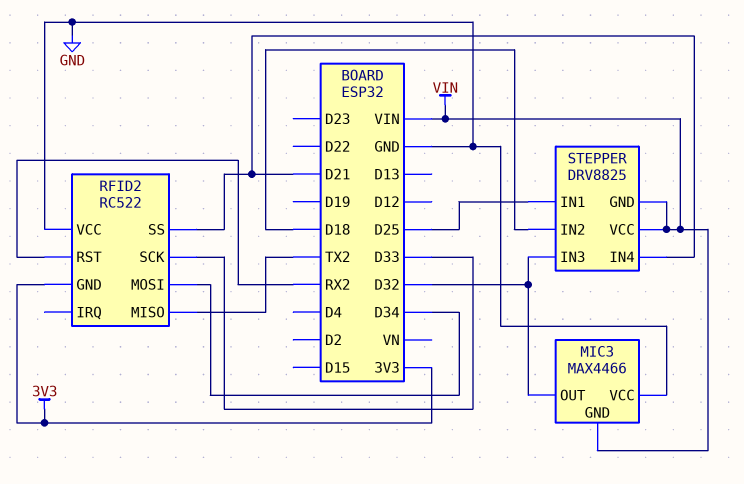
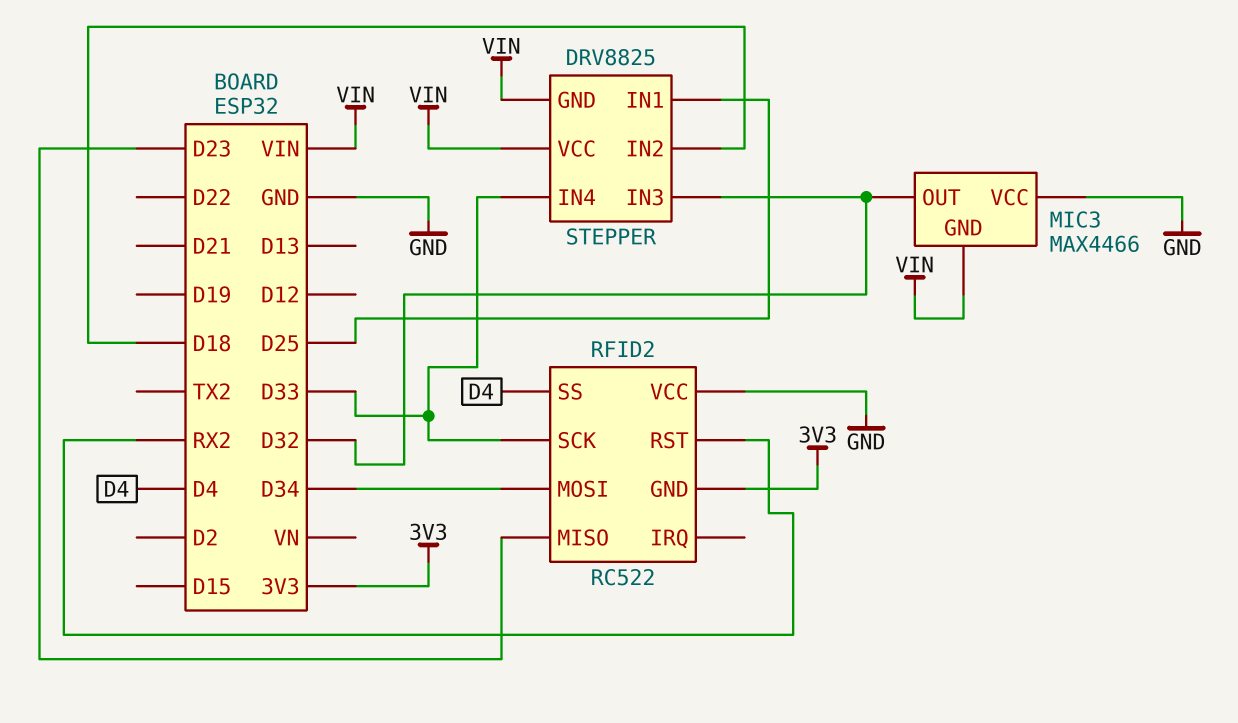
RFID2 pin MISO: TX2 -> D23
RFID2 pin SS: D21 -> D4
STEPPER pin IN4: D21 -> D33

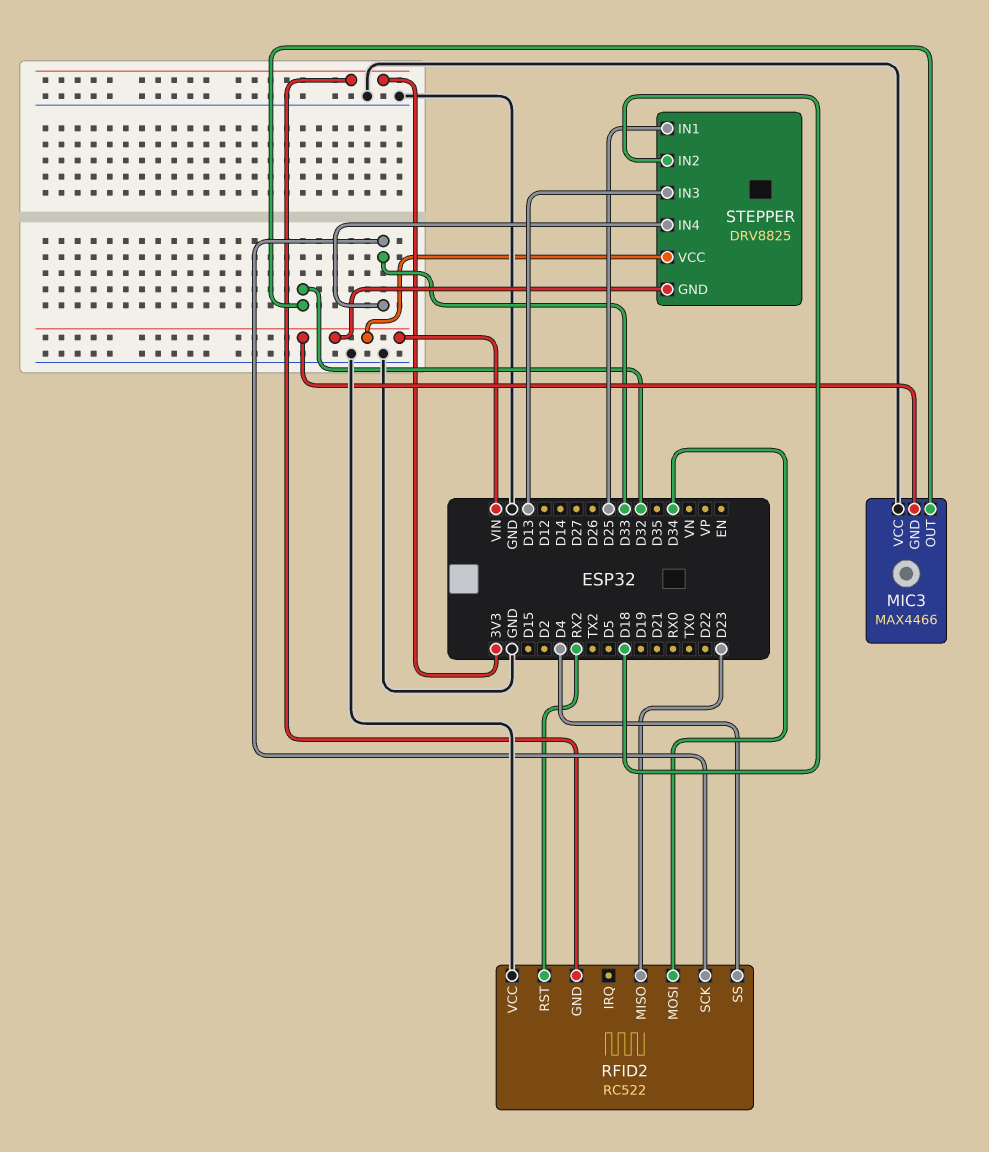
STEPPER pin IN3: D32 -> D13

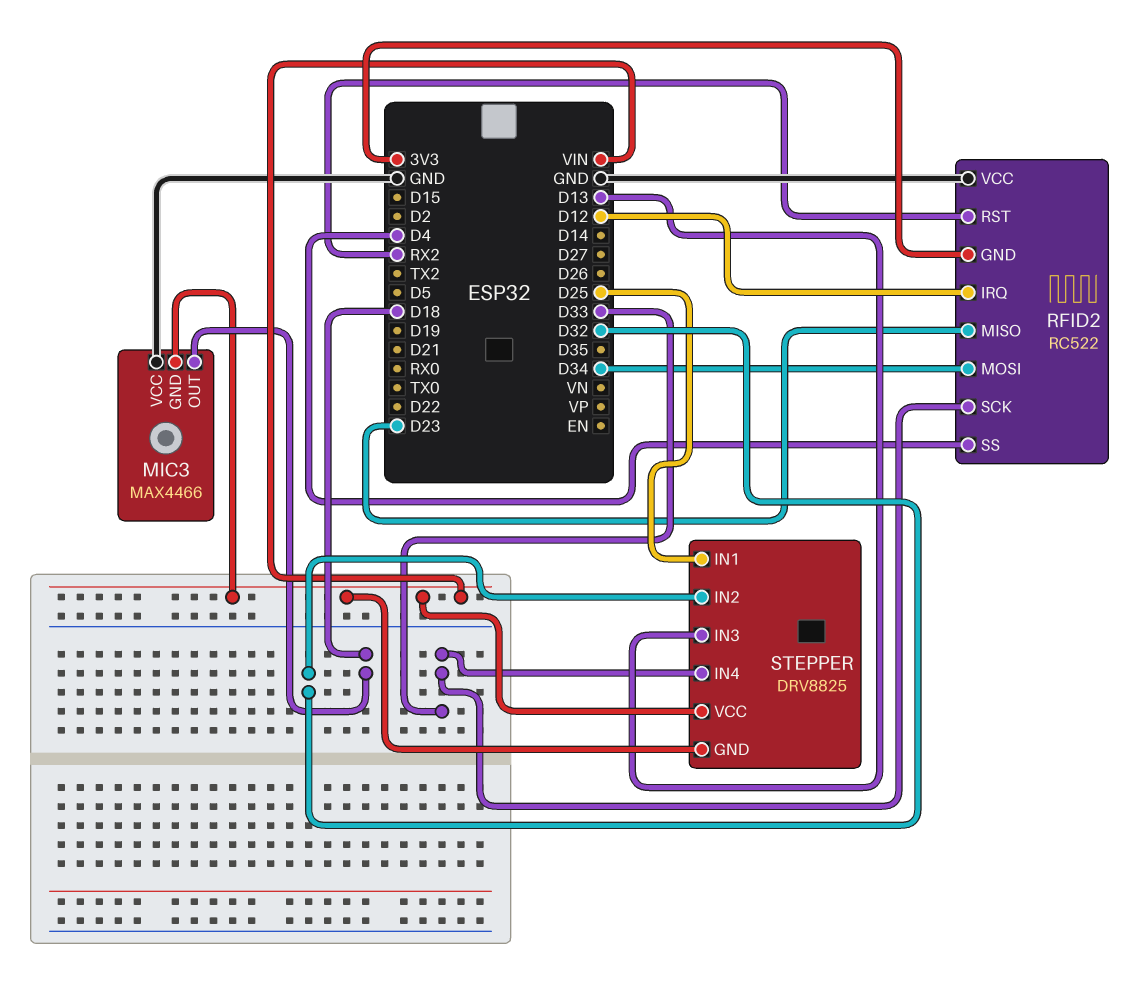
MIC3 pin OUT: D32 -> D18
RFID2 pin IRQ: none -> D12
STEPPER pin IN2: D18 -> D32

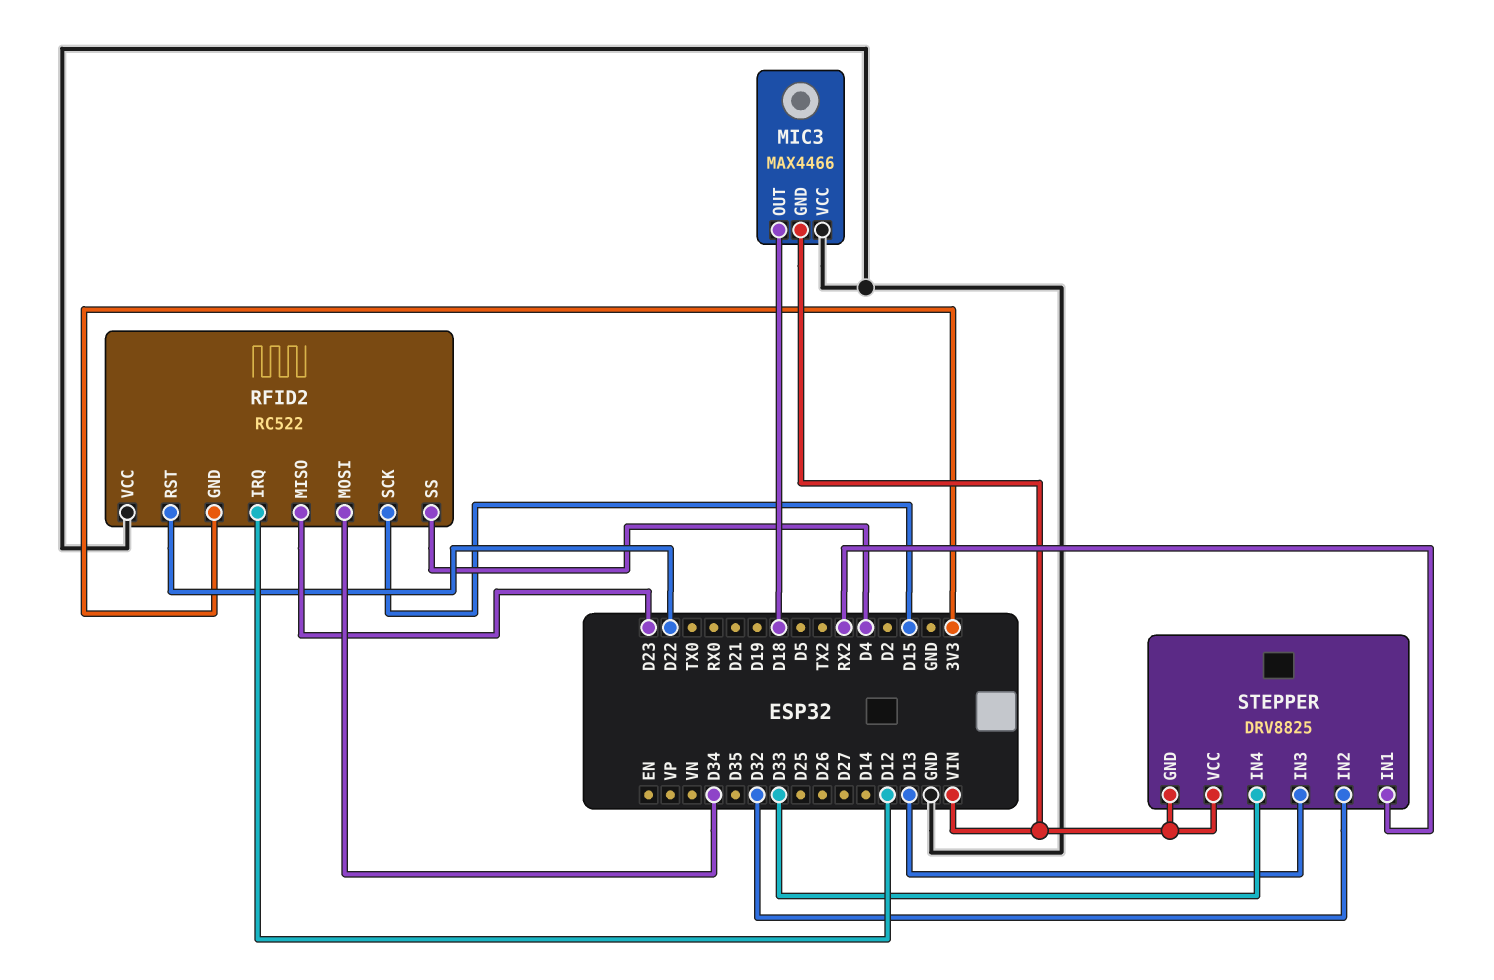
RFID2 pin RST: RX2 -> D22
RFID2 pin SCK: D33 -> D15
STEPPER pin IN1: D25 -> RX2

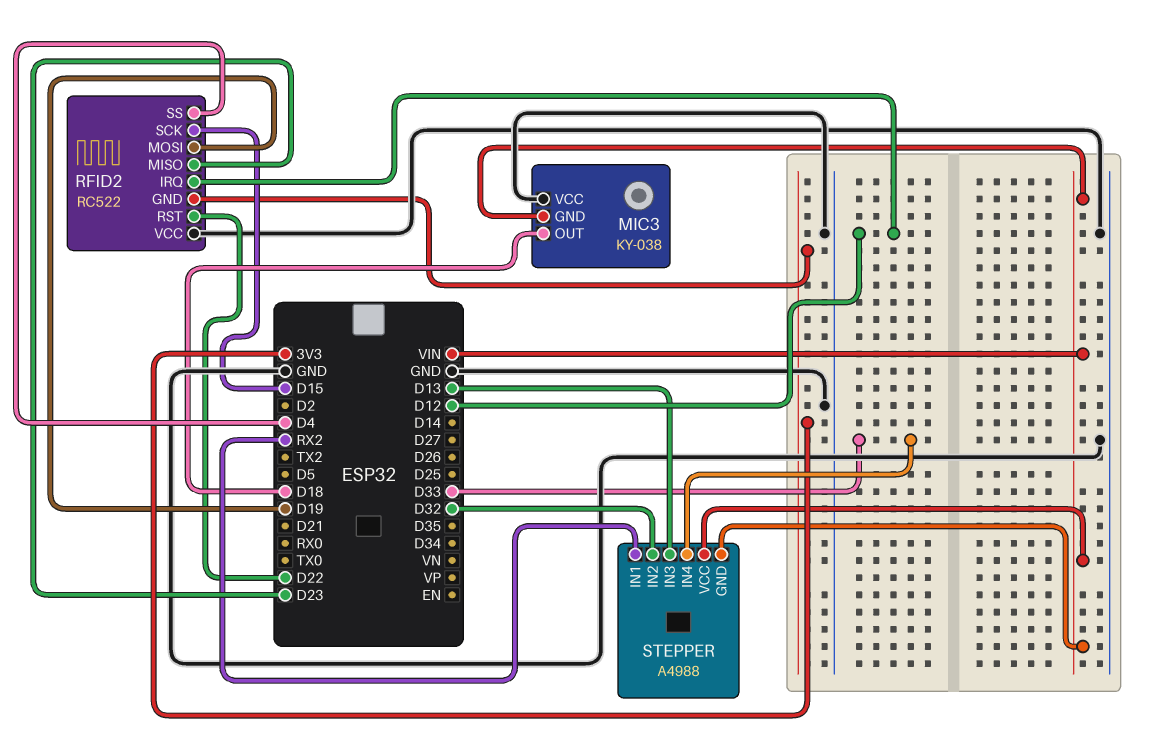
MIC3: MAX4466 -> KY-038
RFID2 pin MOSI: D34 -> D19
STEPPER: DRV8825 -> A4988

